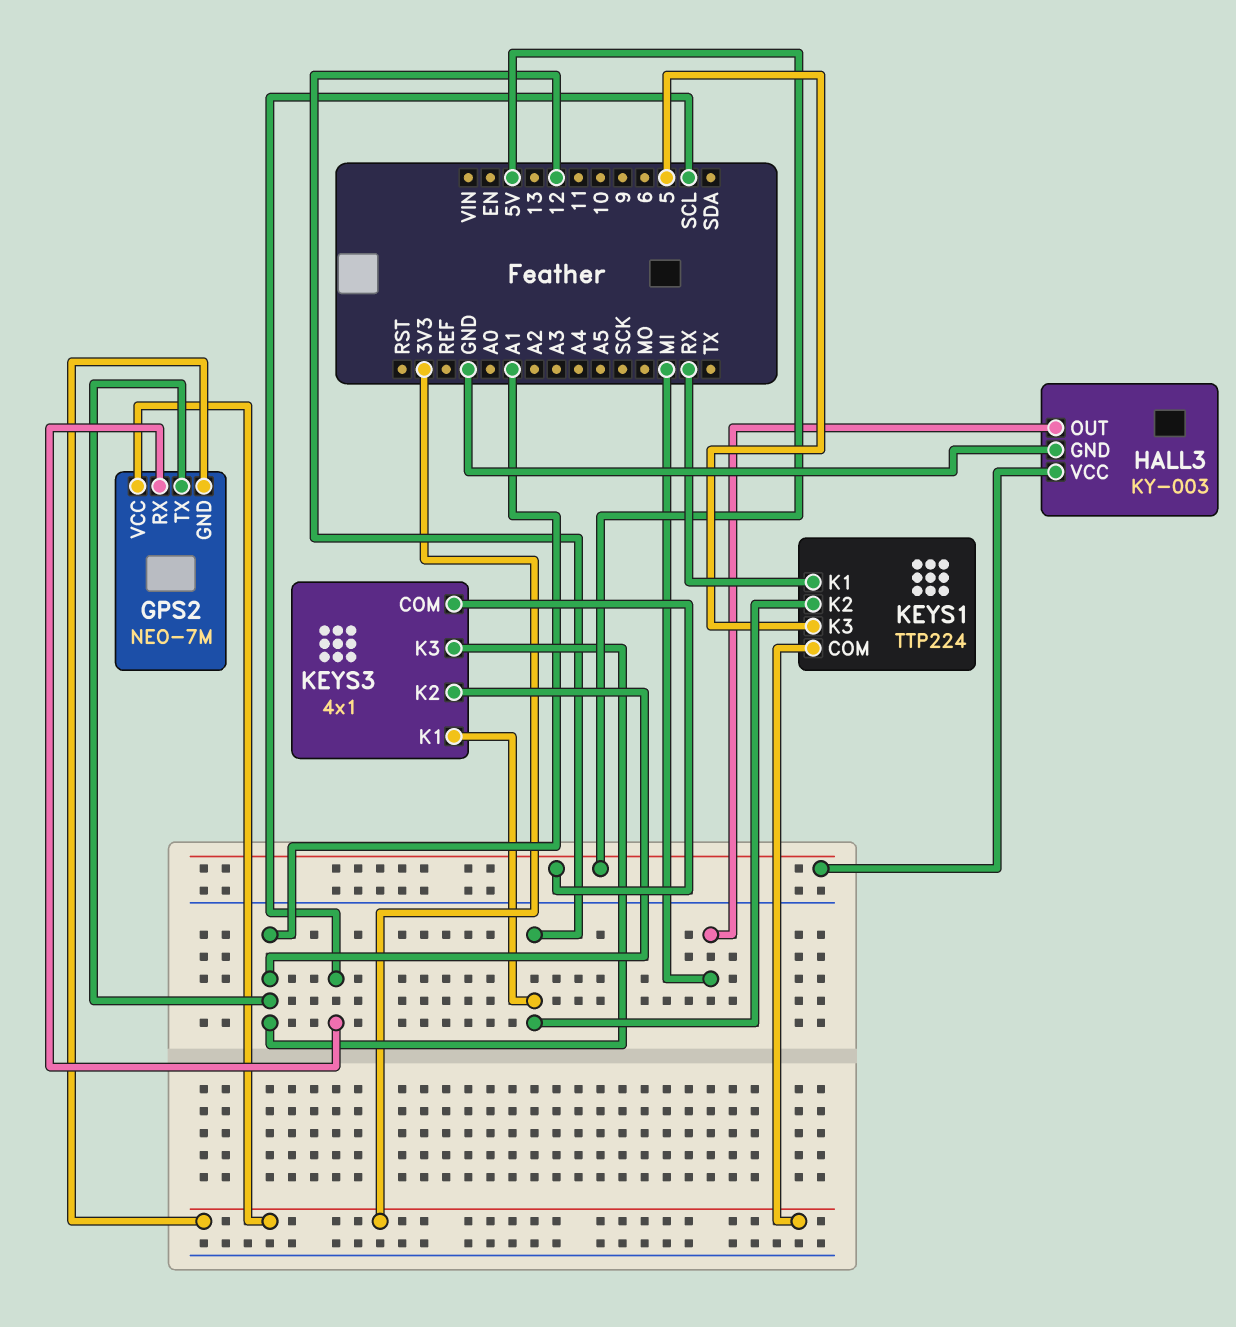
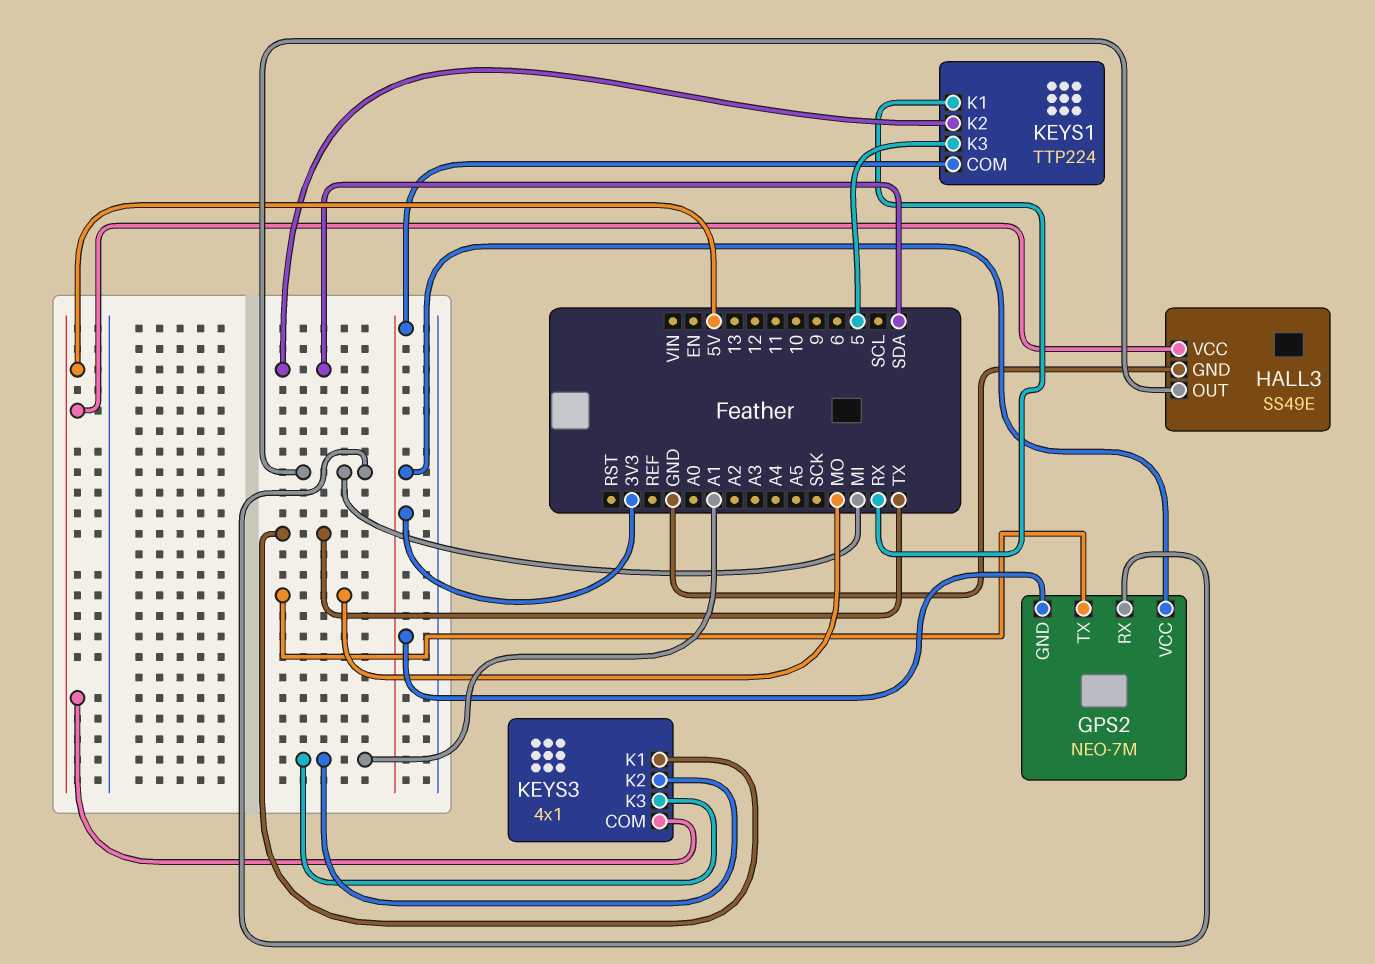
GPS2 pin RX: SCL -> MI
GPS2 pin TX: A1 -> MO
HALL3: KY-003 -> SS49E
KEYS1 pin K2: 12 -> SDA
KEYS3 pin K1: 12 -> TX

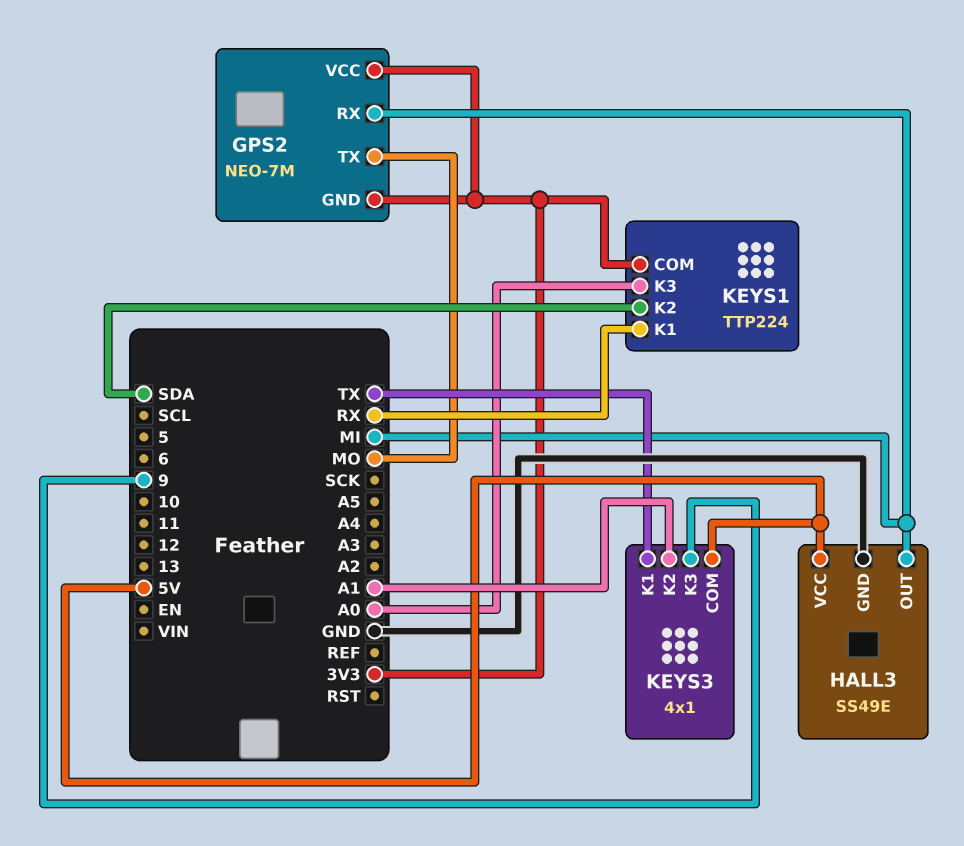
KEYS1 pin K3: 5 -> A0
KEYS3 pin K3: A1 -> 9

